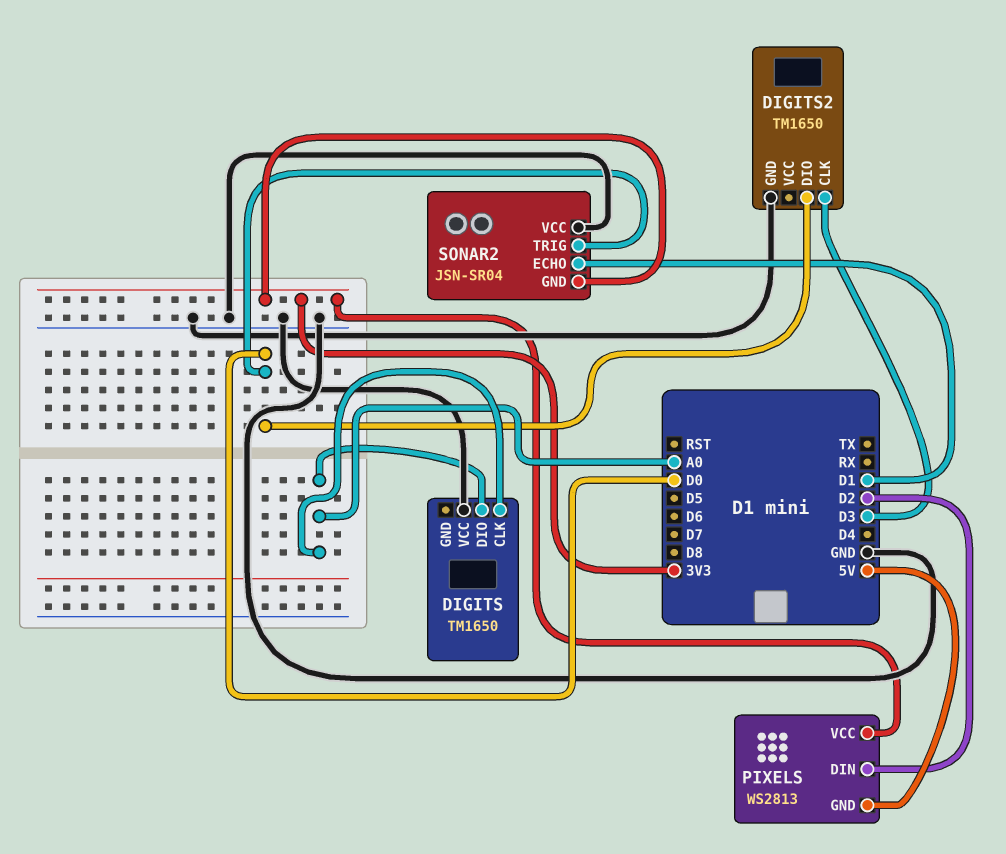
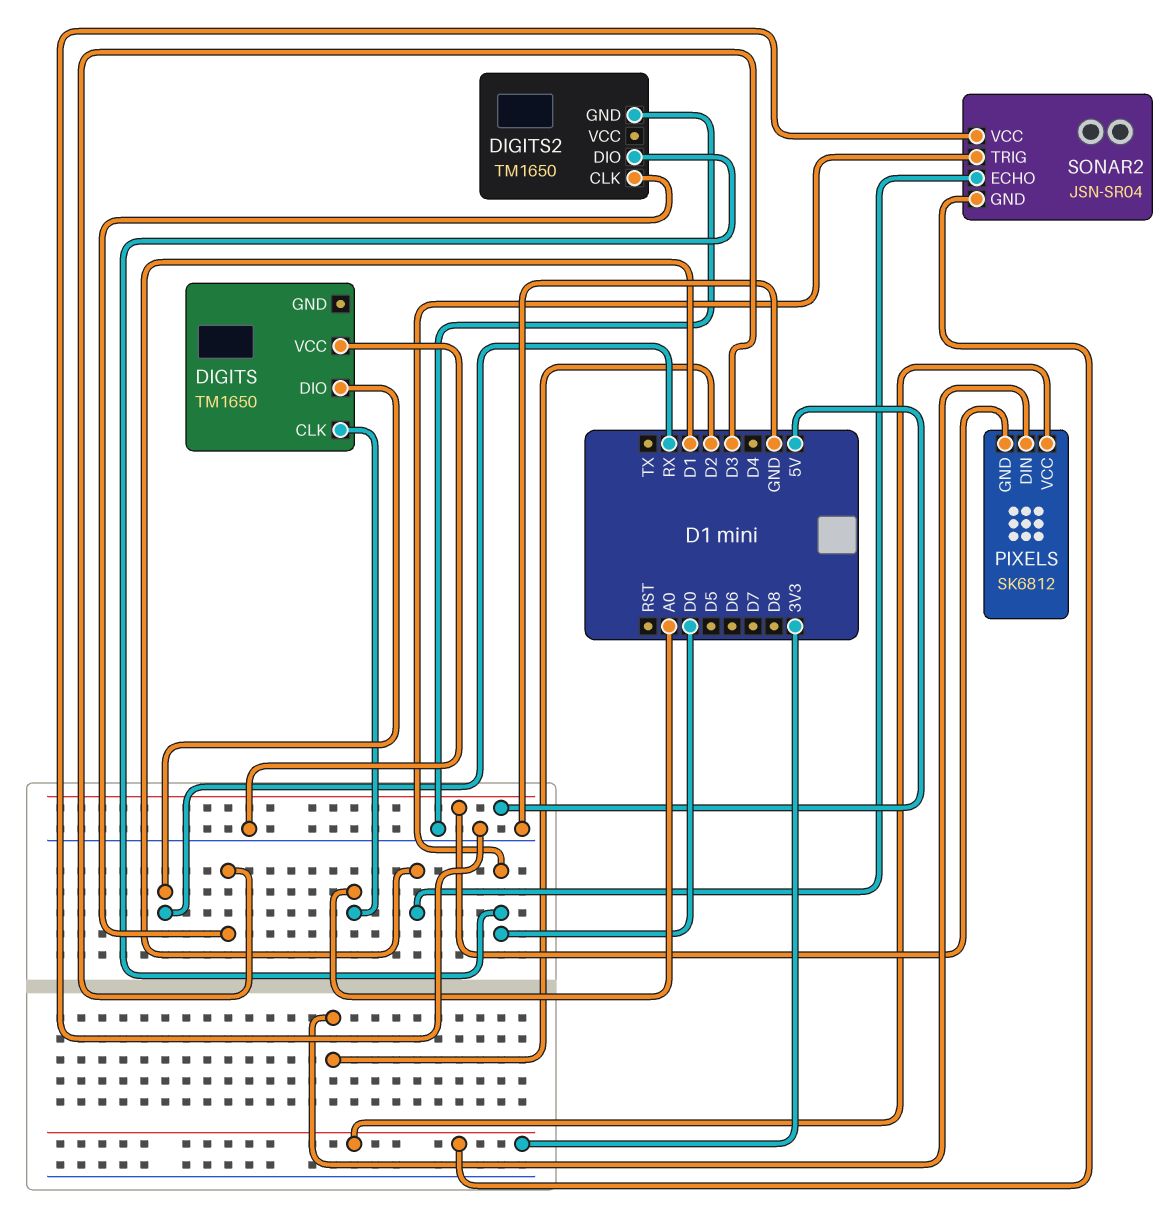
DIGITS pin DIO: A0 -> RX
PIXELS: WS2813 -> SK6812

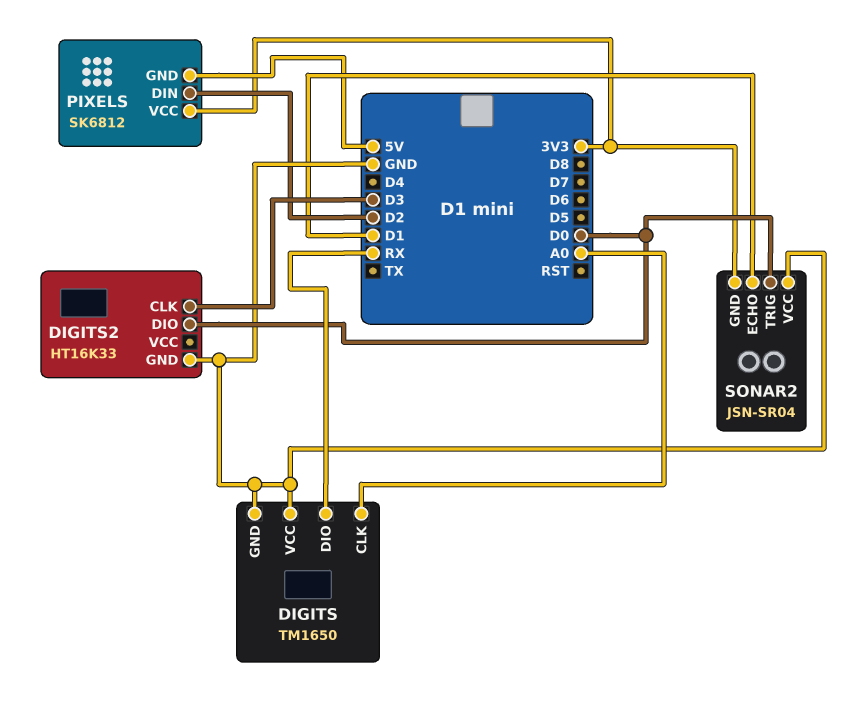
DIGITS pin GND: none -> GND
DIGITS2: TM1650 -> HT16K33

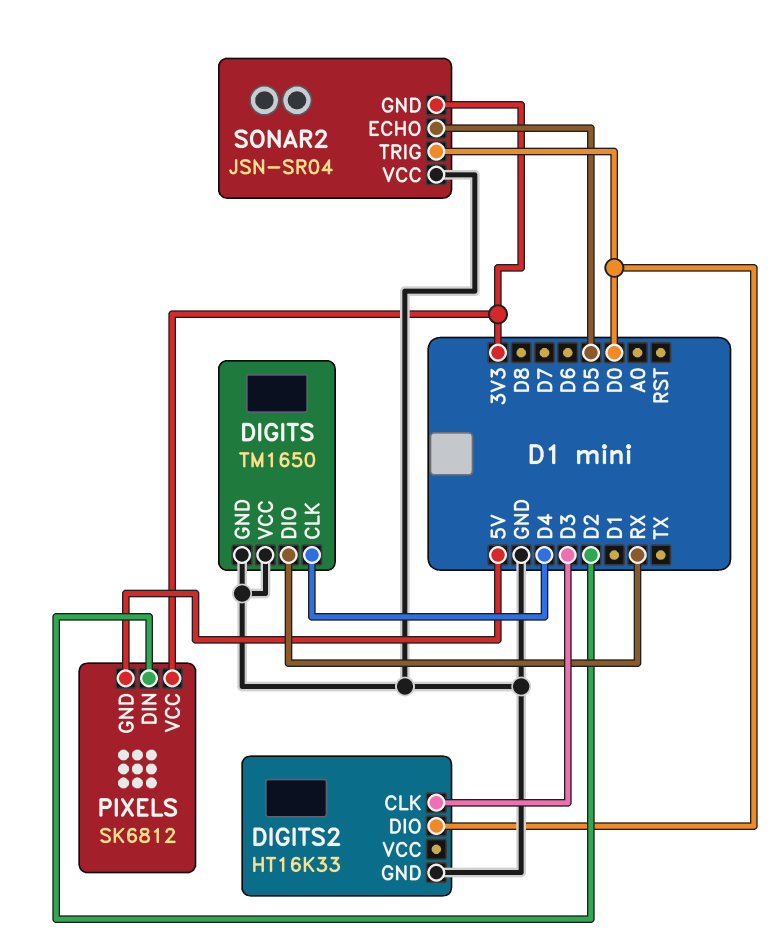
DIGITS pin CLK: A0 -> D4
SONAR2 pin ECHO: D1 -> D5

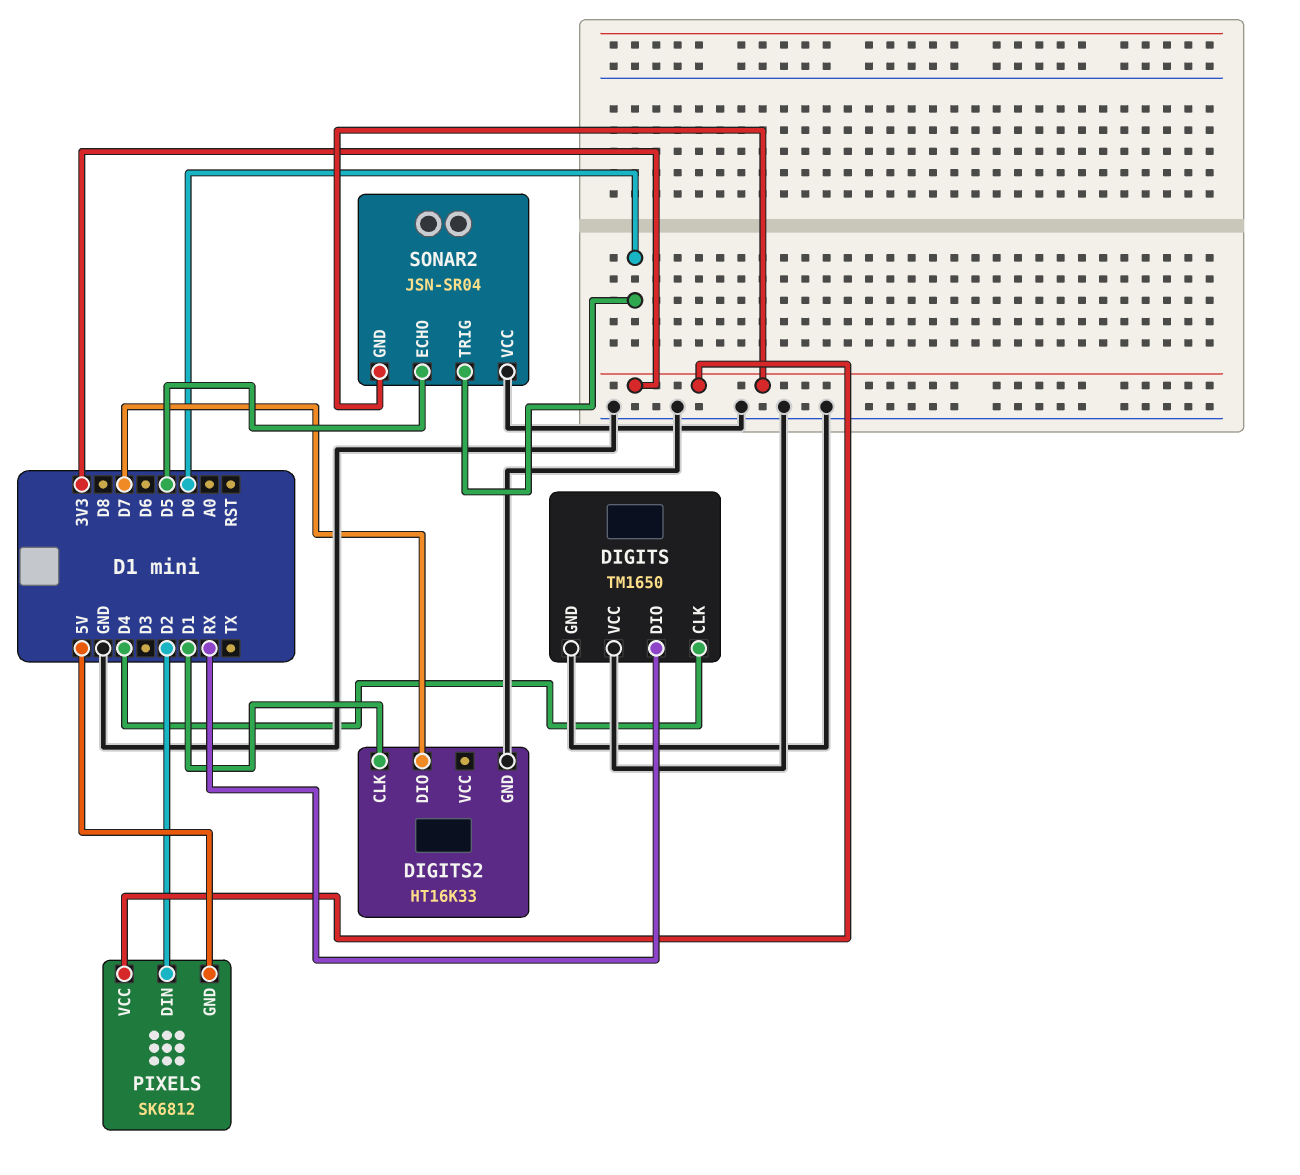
DIGITS2 pin CLK: D3 -> D1
DIGITS2 pin DIO: D0 -> D7

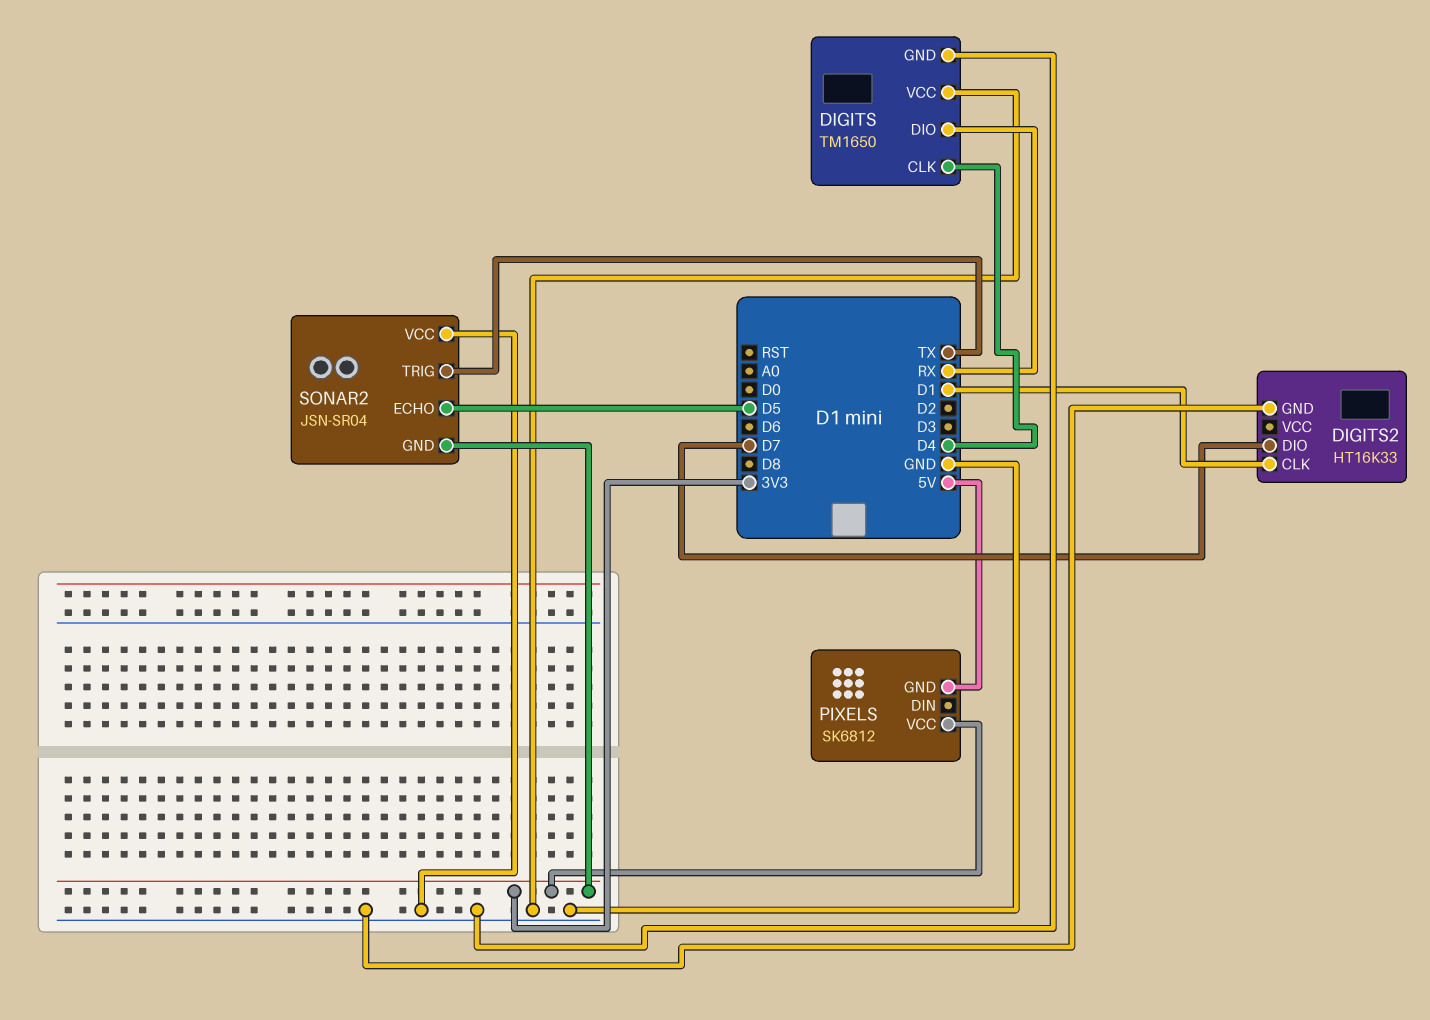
PIXELS pin DIN: D2 -> none
SONAR2 pin TRIG: D0 -> TX

